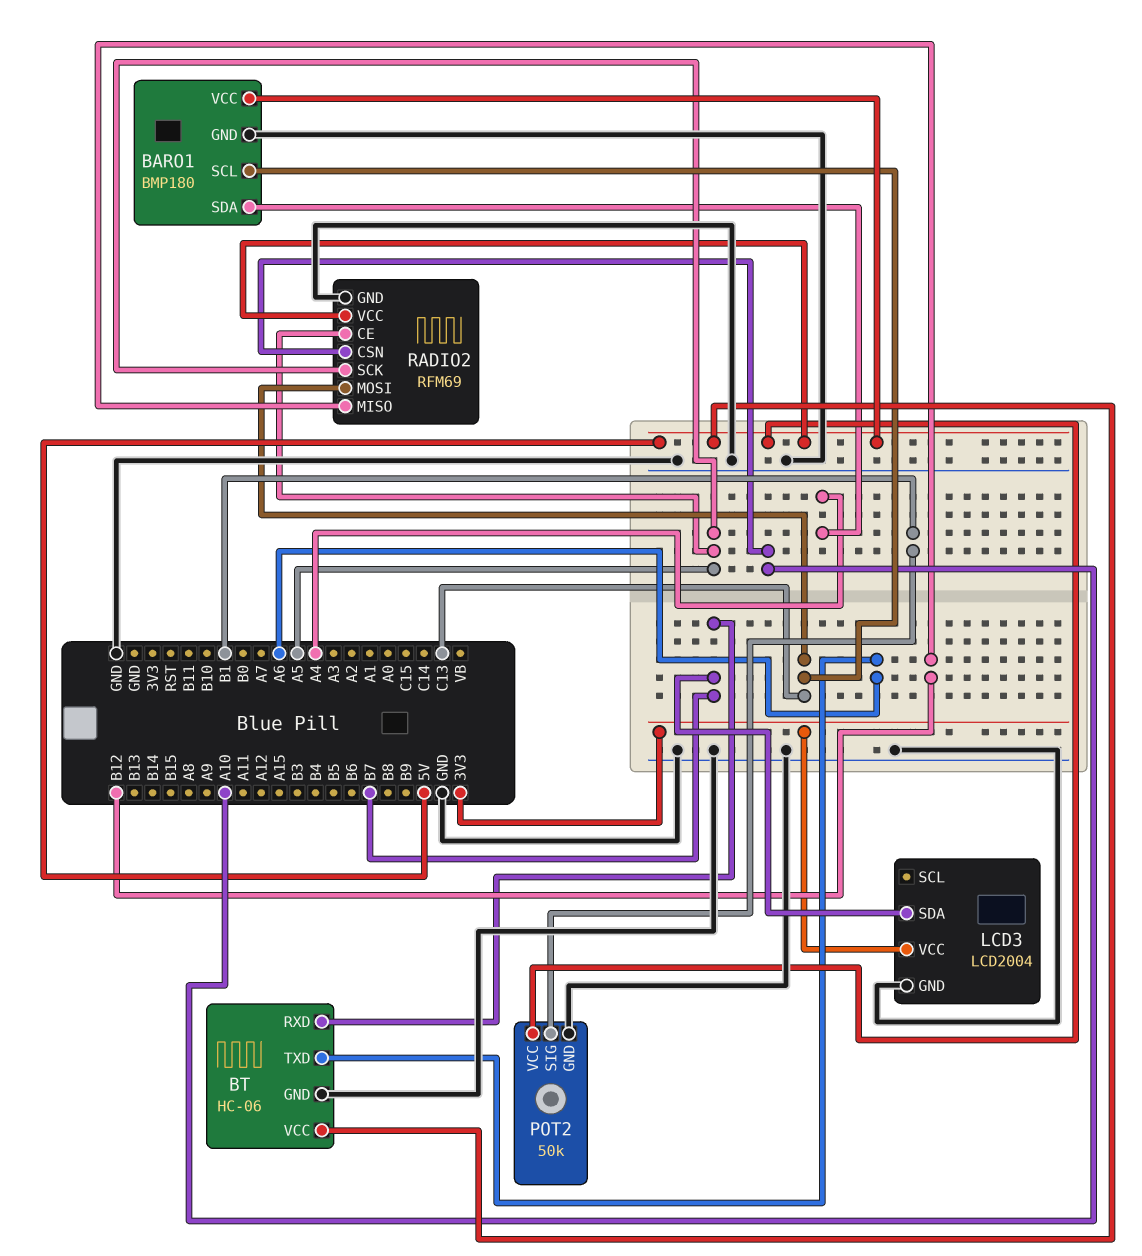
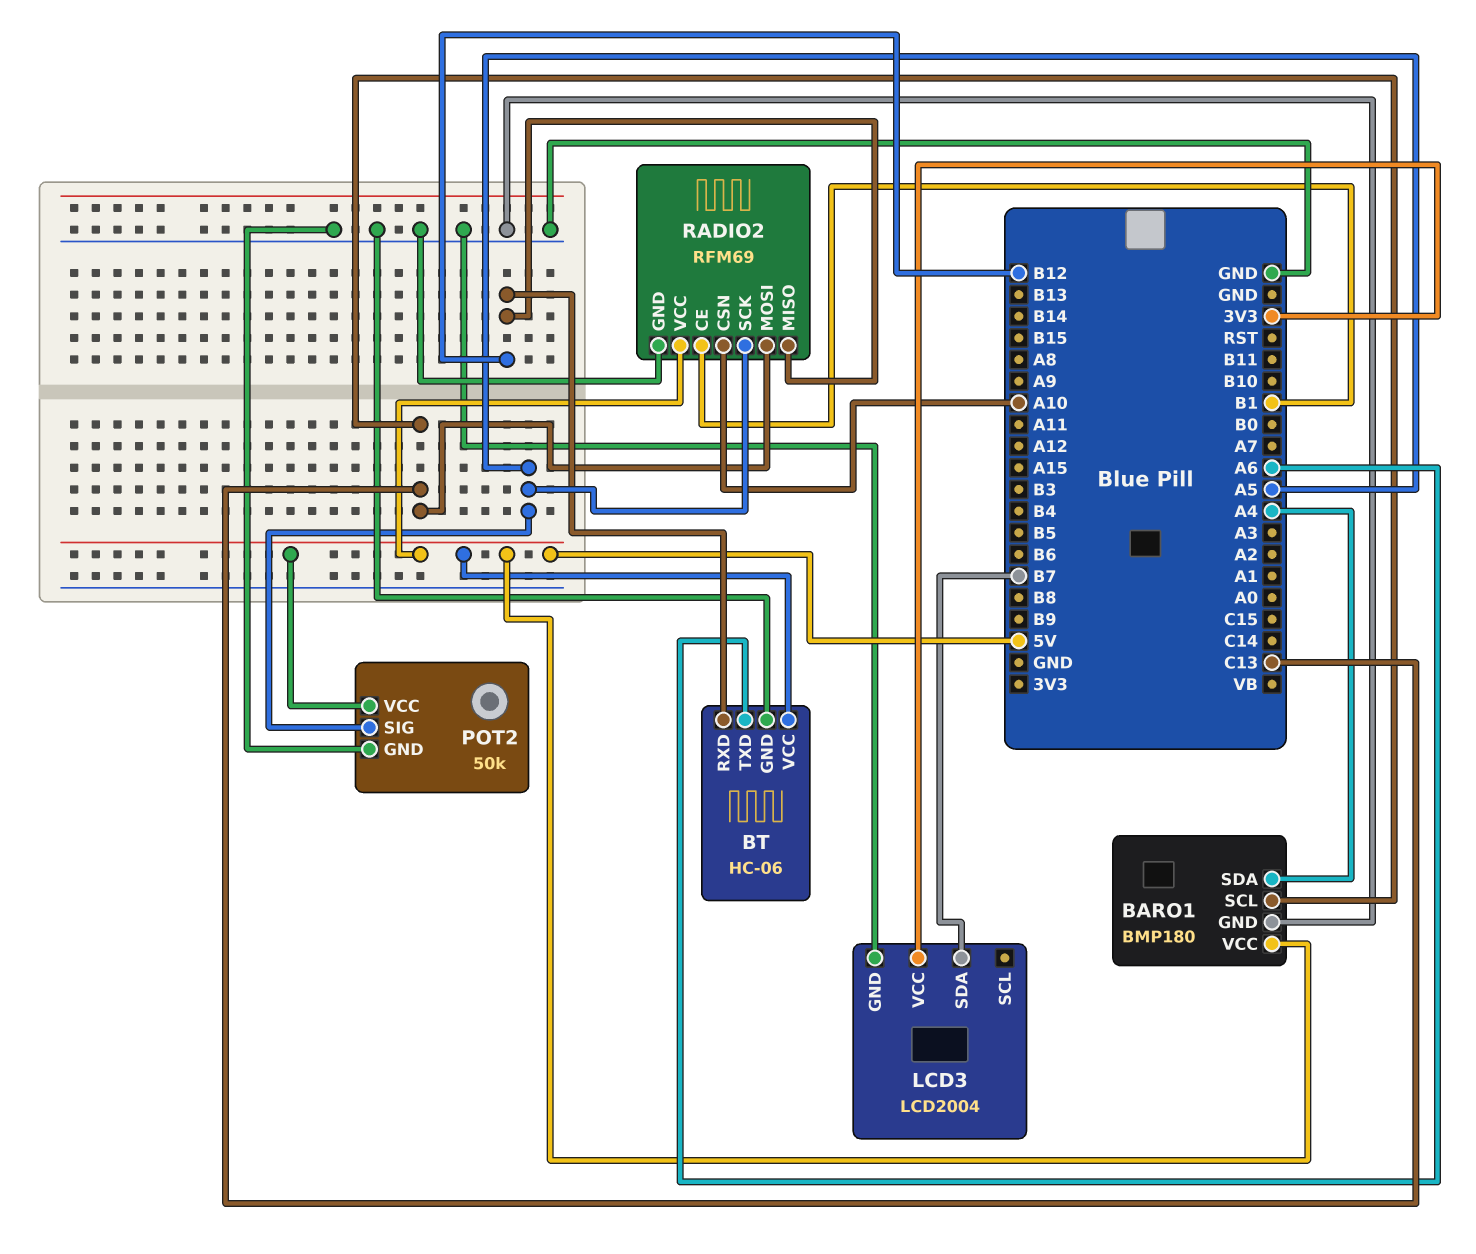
BT pin RXD: B7 -> B12
POT2 pin SIG: B1 -> A5
RADIO2 pin CE: A5 -> B1

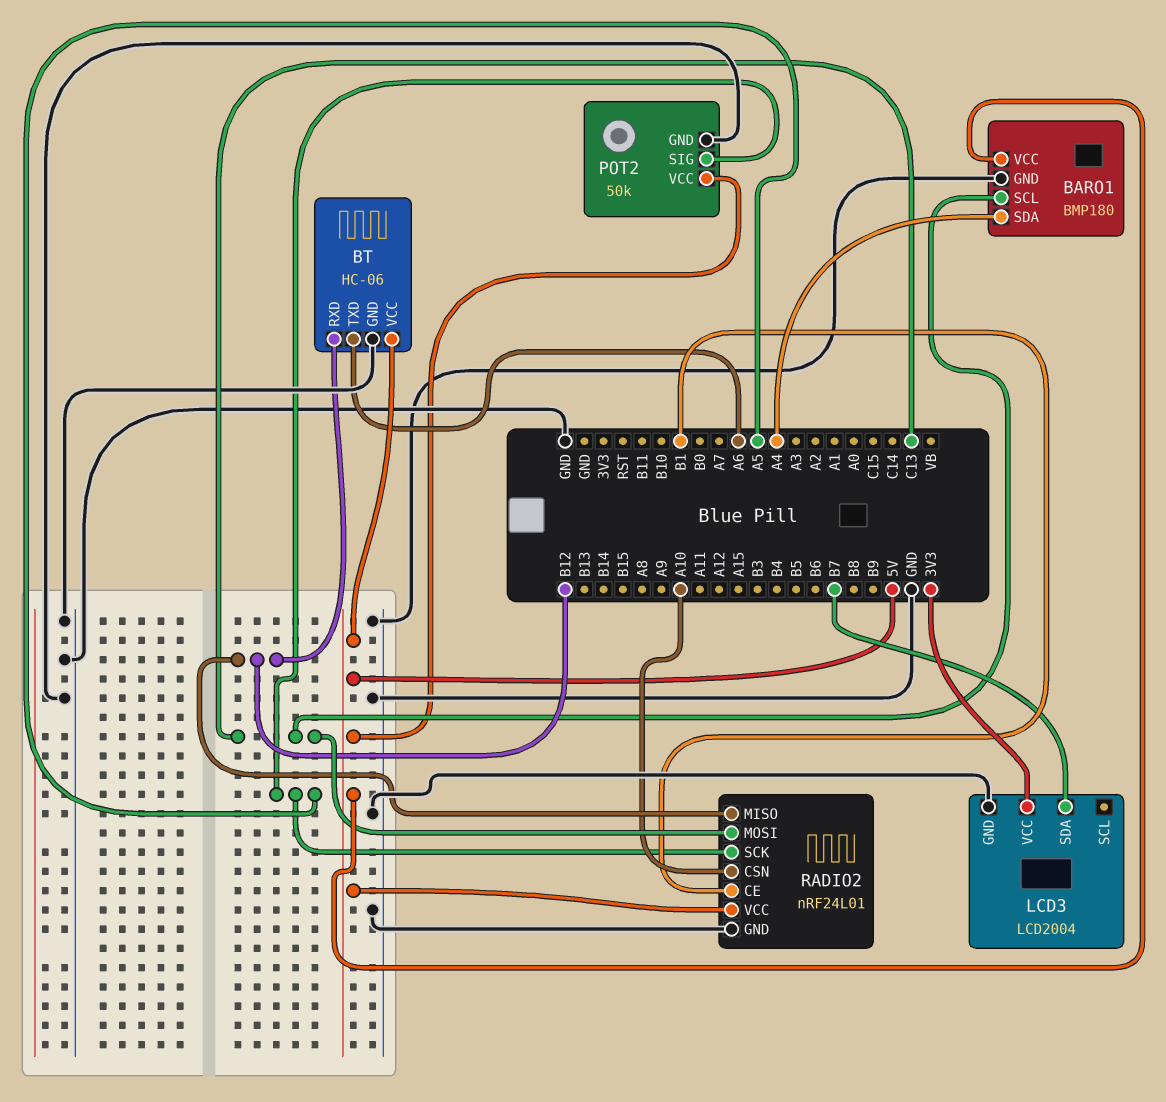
RADIO2: RFM69 -> nRF24L01

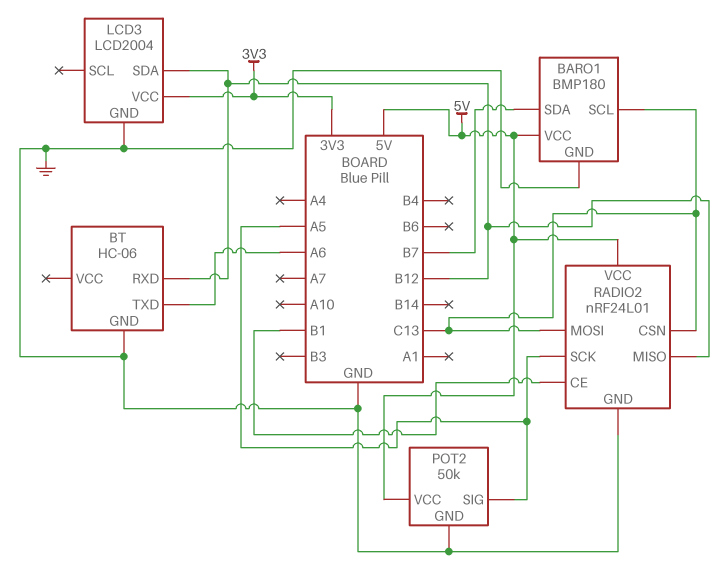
BARO1 pin SDA: A4 -> B7
BT pin VCC: 5V -> none
LCD3 pin SDA: B7 -> B12
RADIO2 pin CSN: A10 -> C13

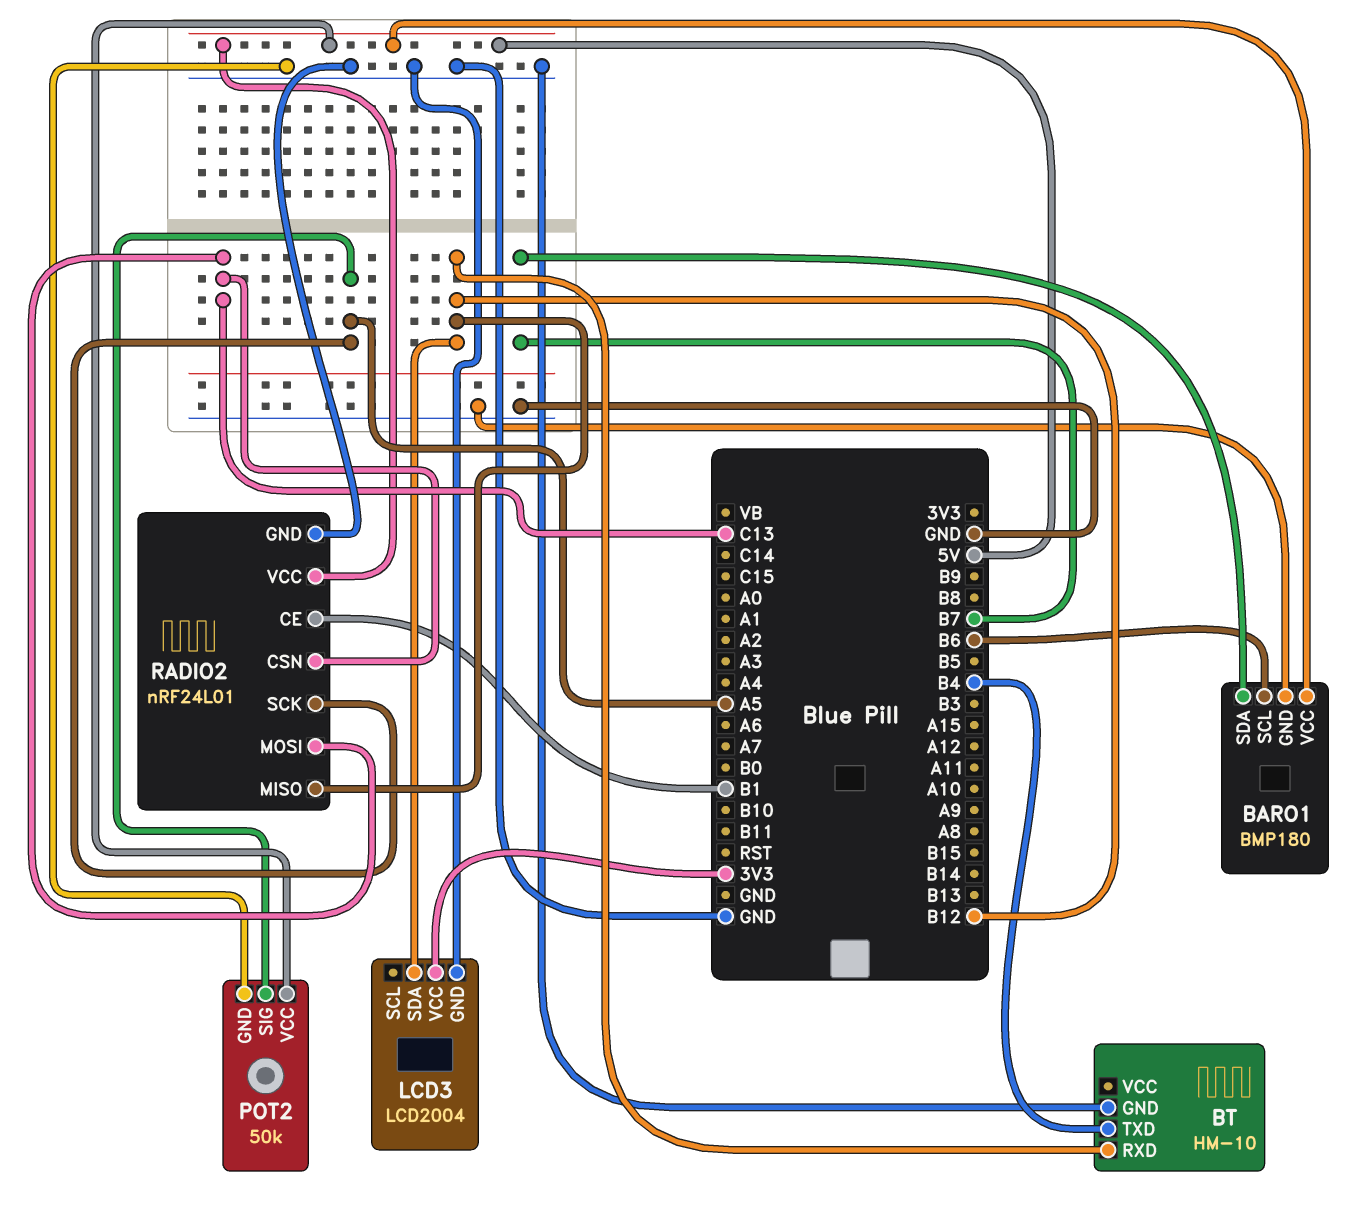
BARO1 pin SCL: C13 -> B6
BT: HC-06 -> HM-10
BT pin TXD: A6 -> B4

